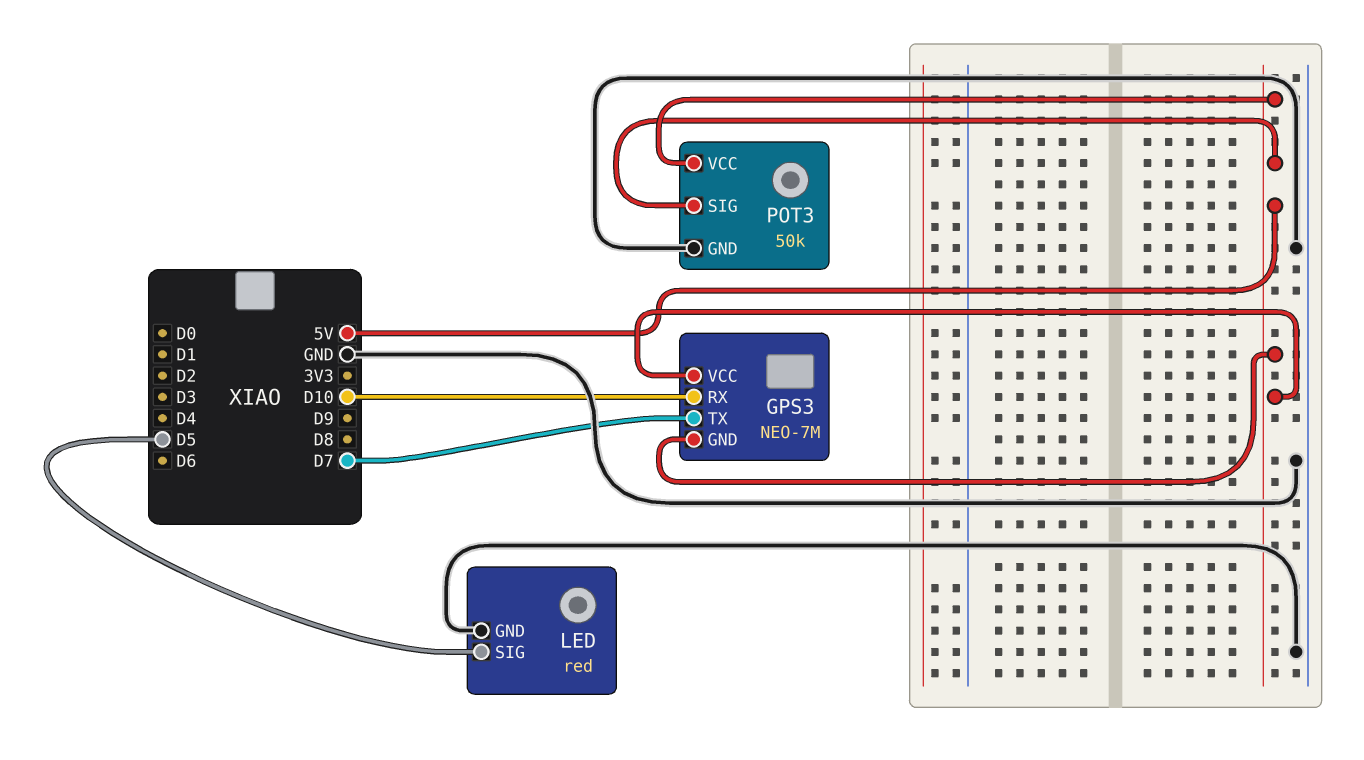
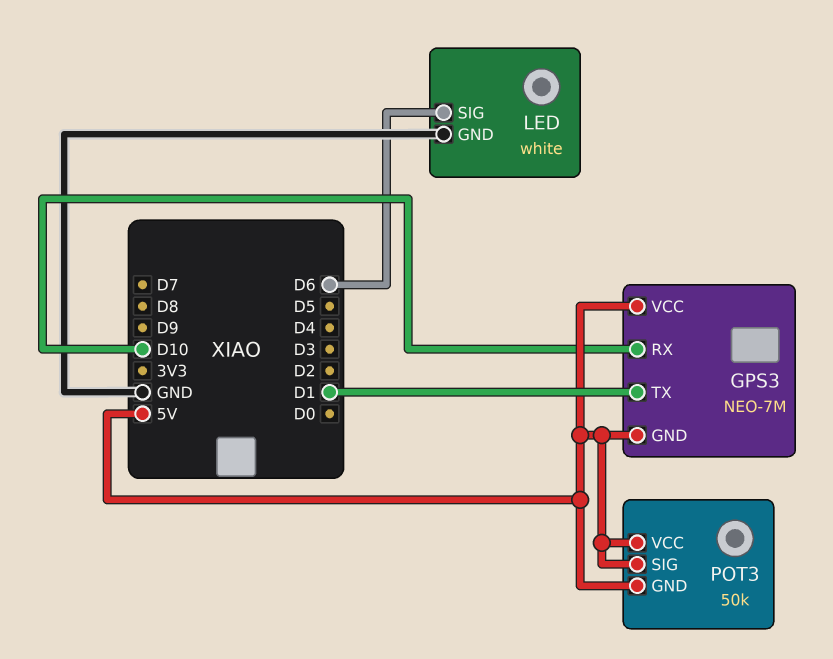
GPS3 pin TX: D7 -> D1
LED: red -> white
LED pin SIG: D5 -> D6
POT3 pin GND: GND -> 5V

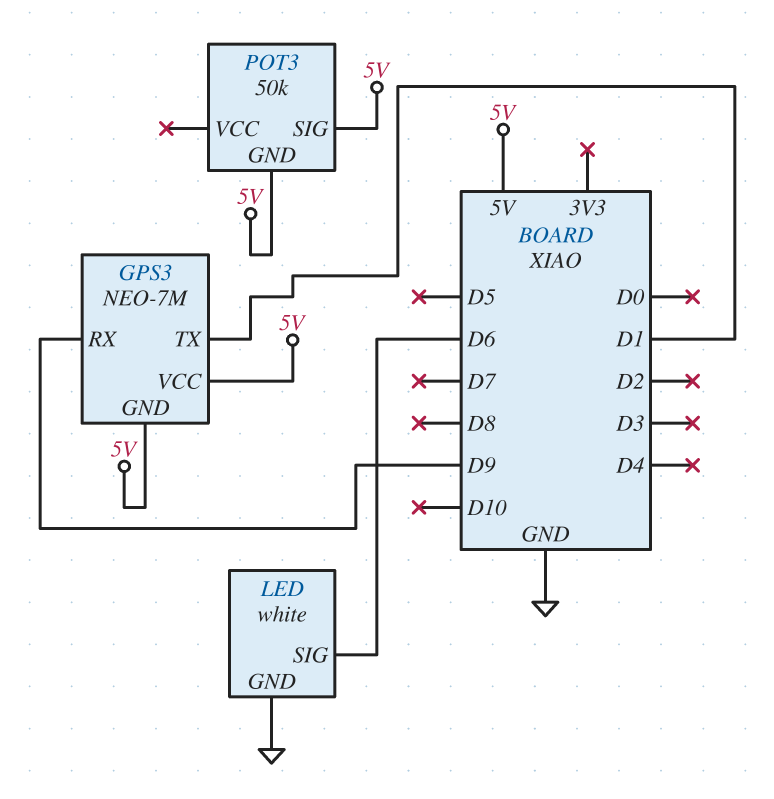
GPS3 pin RX: D10 -> D9
POT3 pin VCC: 5V -> none

